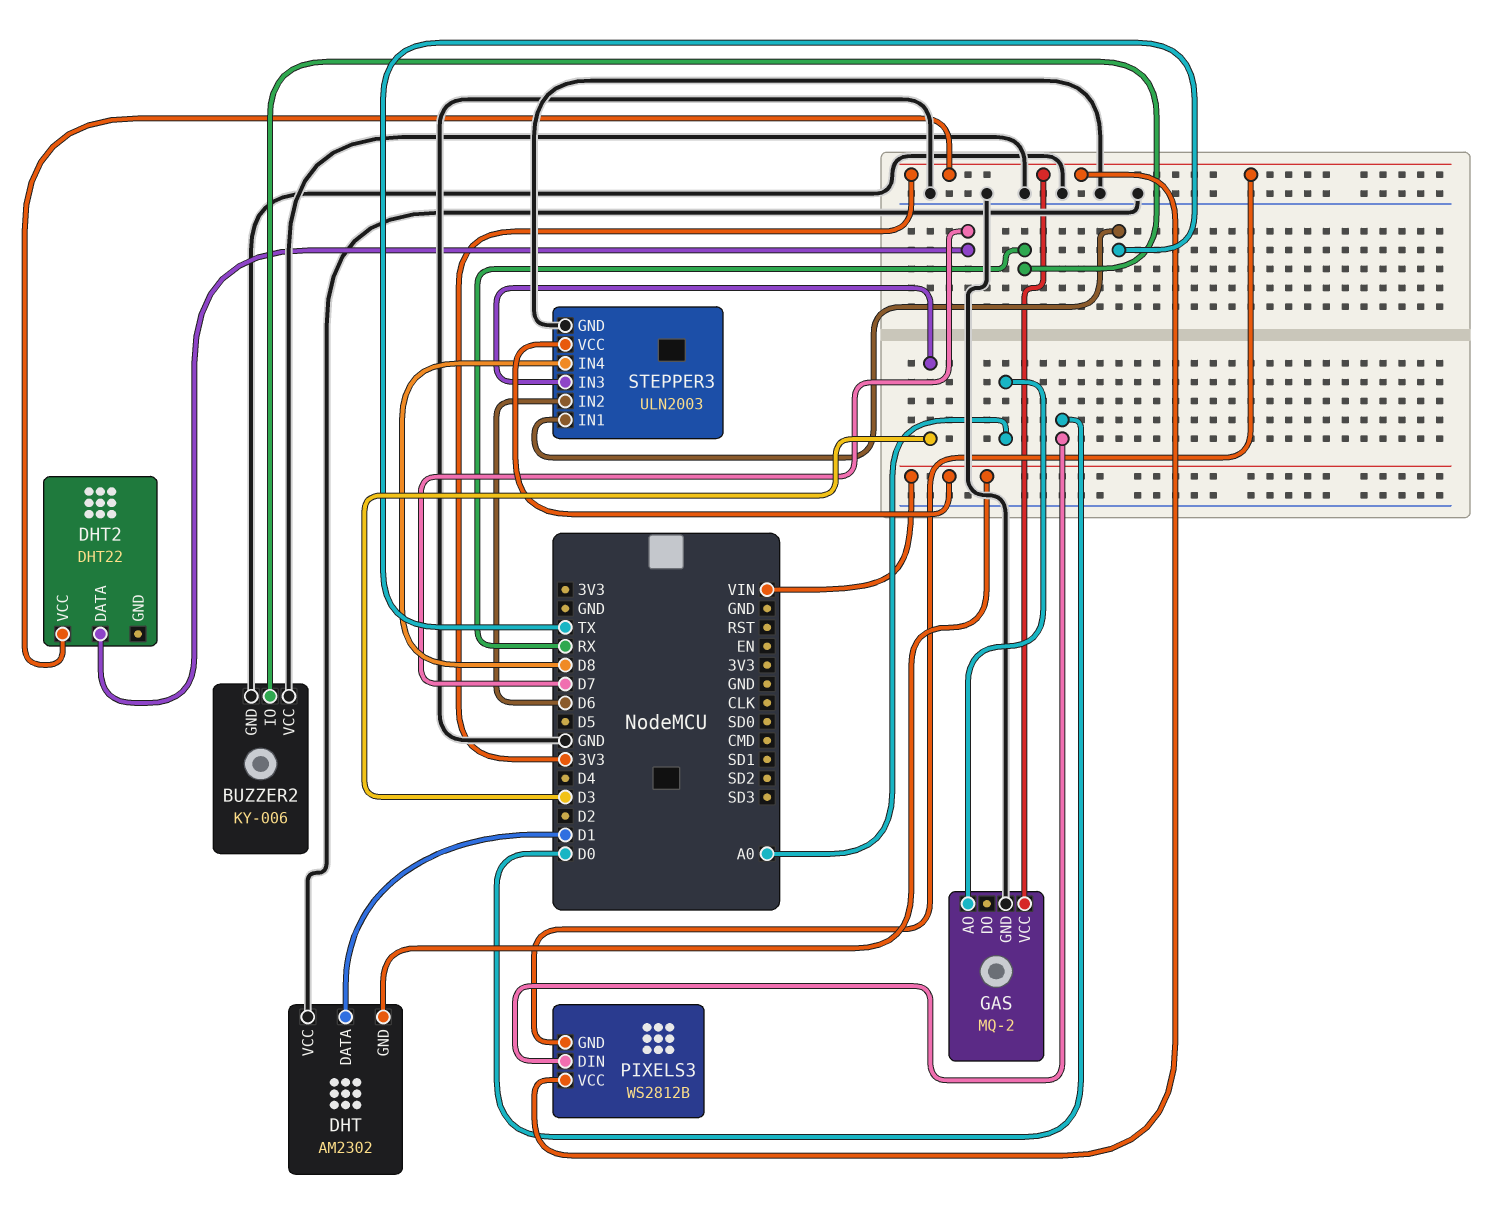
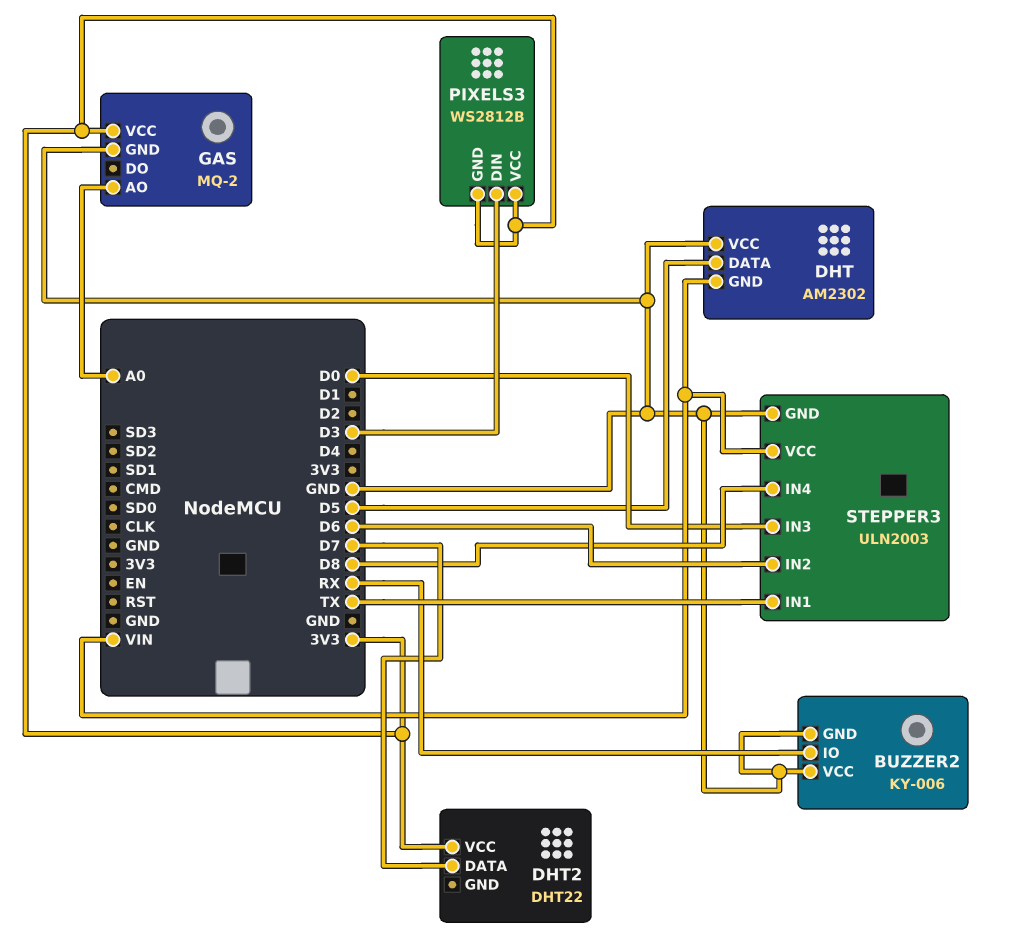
DHT pin DATA: D1 -> D5
PIXELS3 pin DIN: D0 -> D3
STEPPER3 pin IN3: D3 -> D0

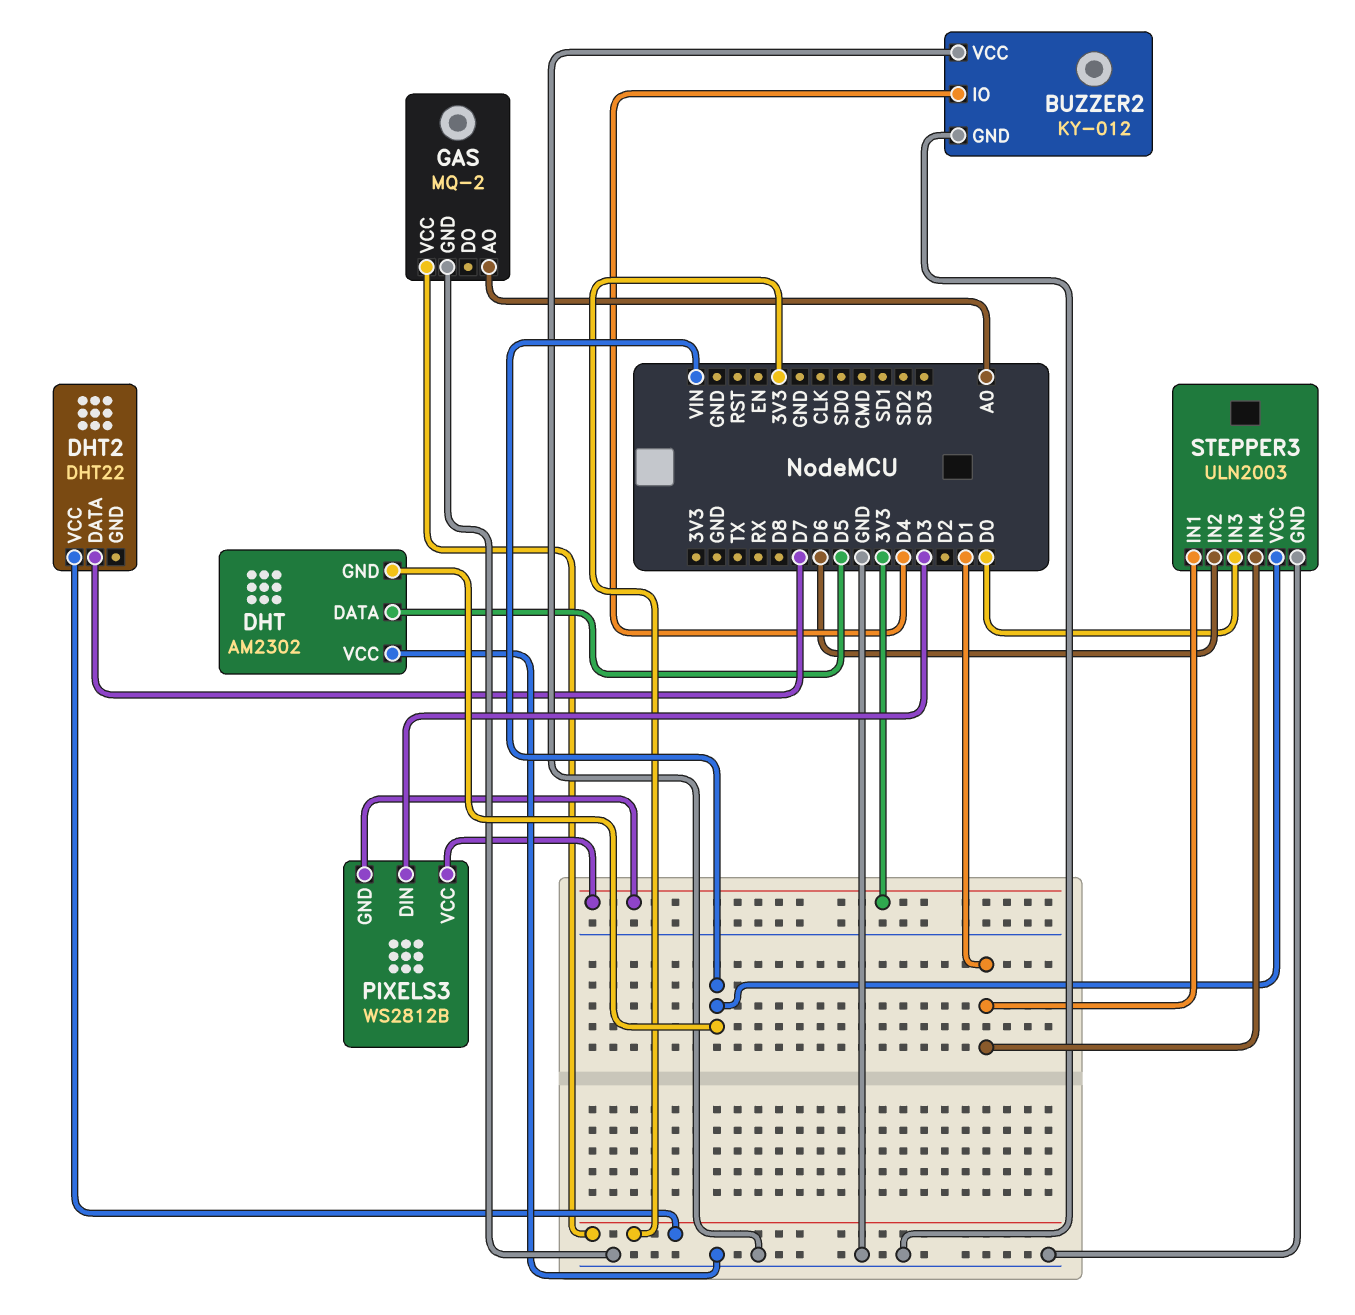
BUZZER2: KY-006 -> KY-012
BUZZER2 pin IO: RX -> D4
STEPPER3 pin IN1: TX -> D1
STEPPER3 pin IN4: D8 -> D1

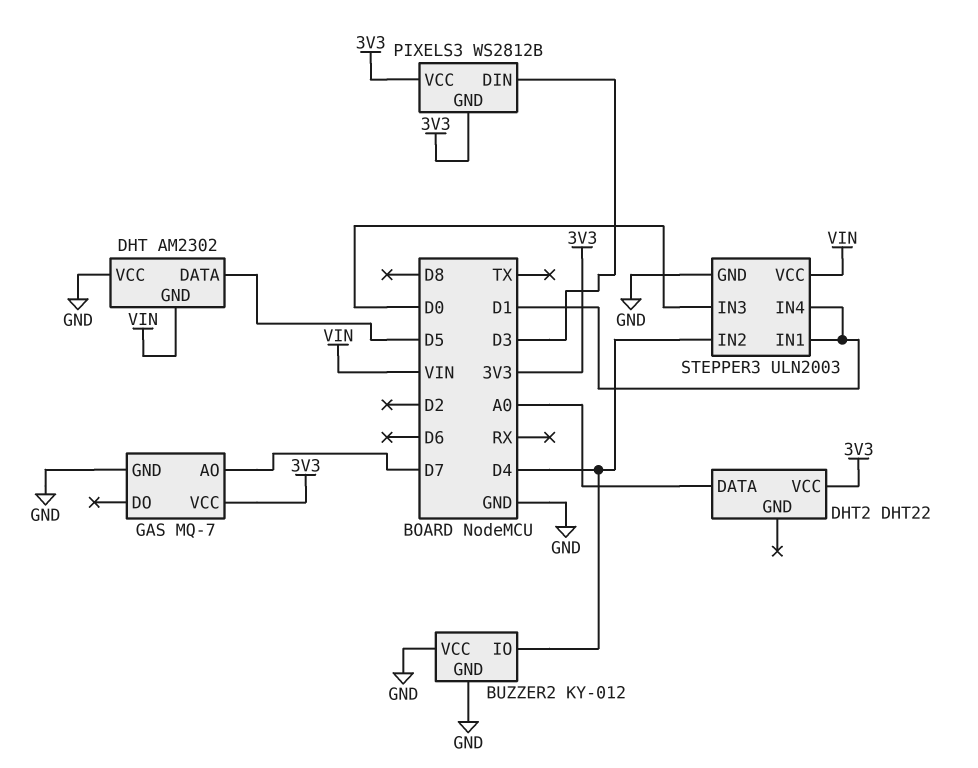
DHT2 pin DATA: D7 -> A0
GAS: MQ-2 -> MQ-7
GAS pin AO: A0 -> D7
STEPPER3 pin IN2: D6 -> D4

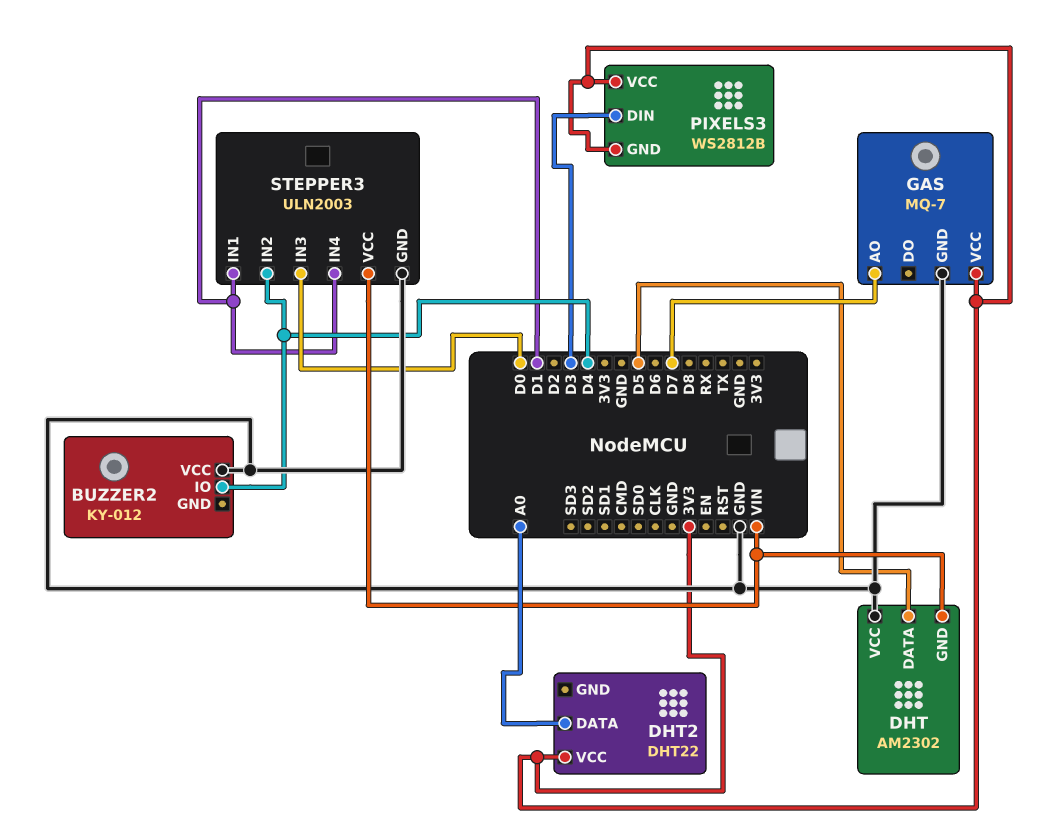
BUZZER2 pin GND: GND -> none

